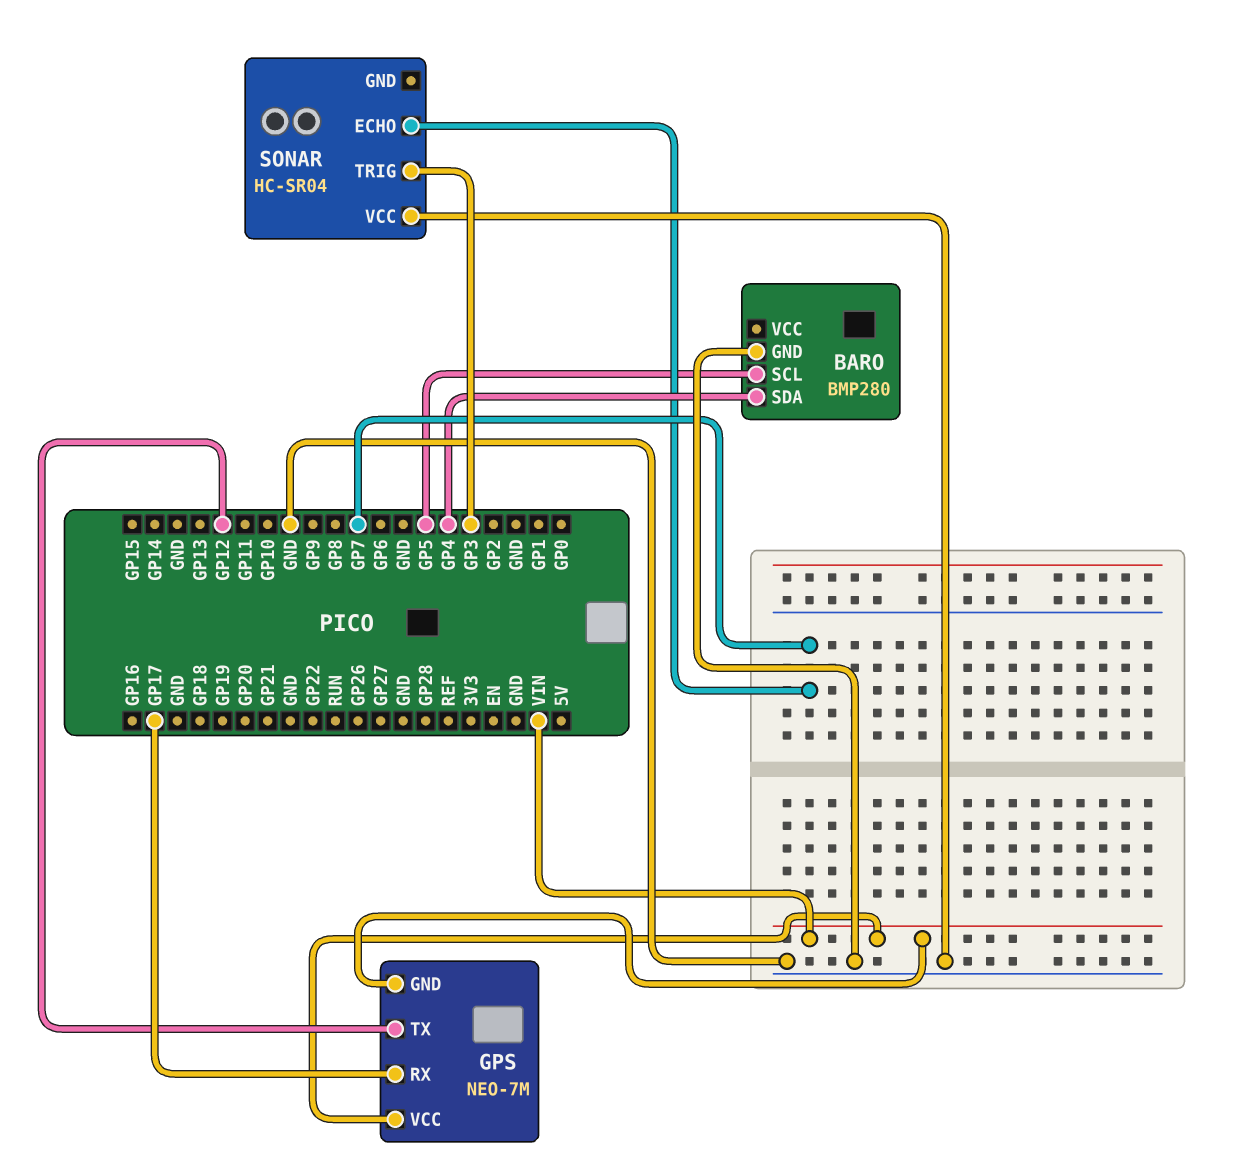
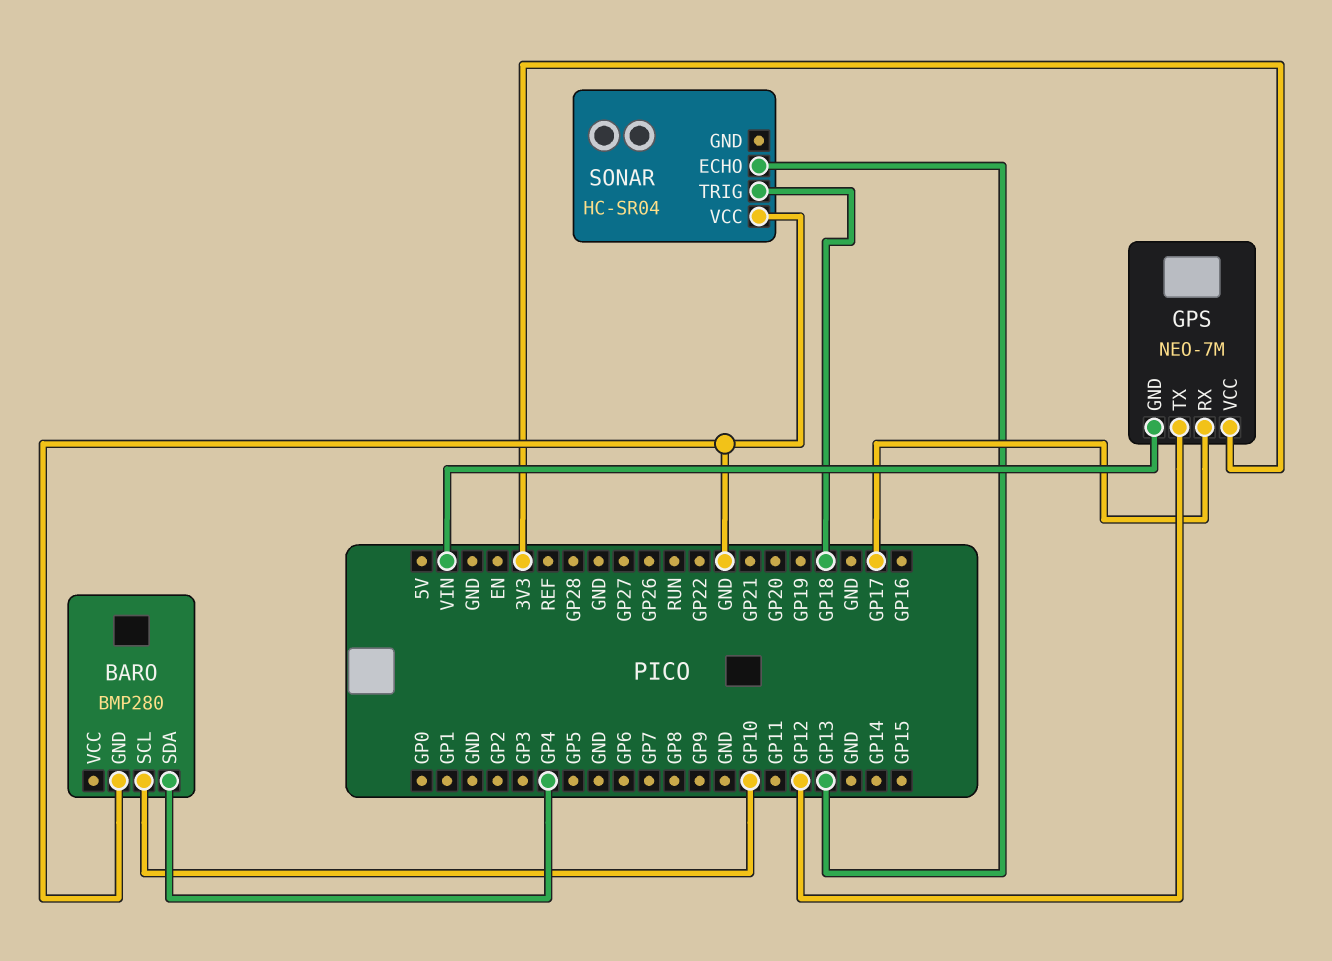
BARO pin SCL: GP5 -> GP10
GPS pin VCC: VIN -> 3V3
SONAR pin ECHO: GP7 -> GP13
SONAR pin TRIG: GP3 -> GP18

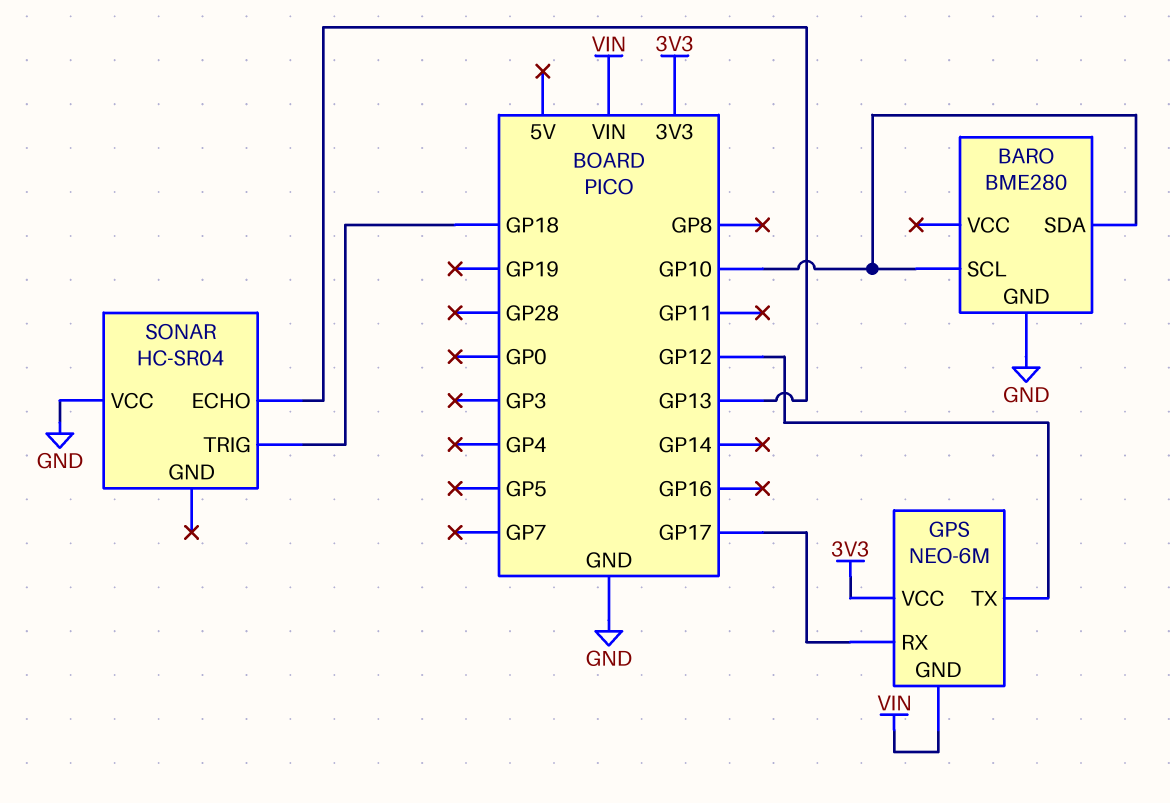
BARO: BMP280 -> BME280
BARO pin SDA: GP4 -> GP10
GPS: NEO-7M -> NEO-6M

